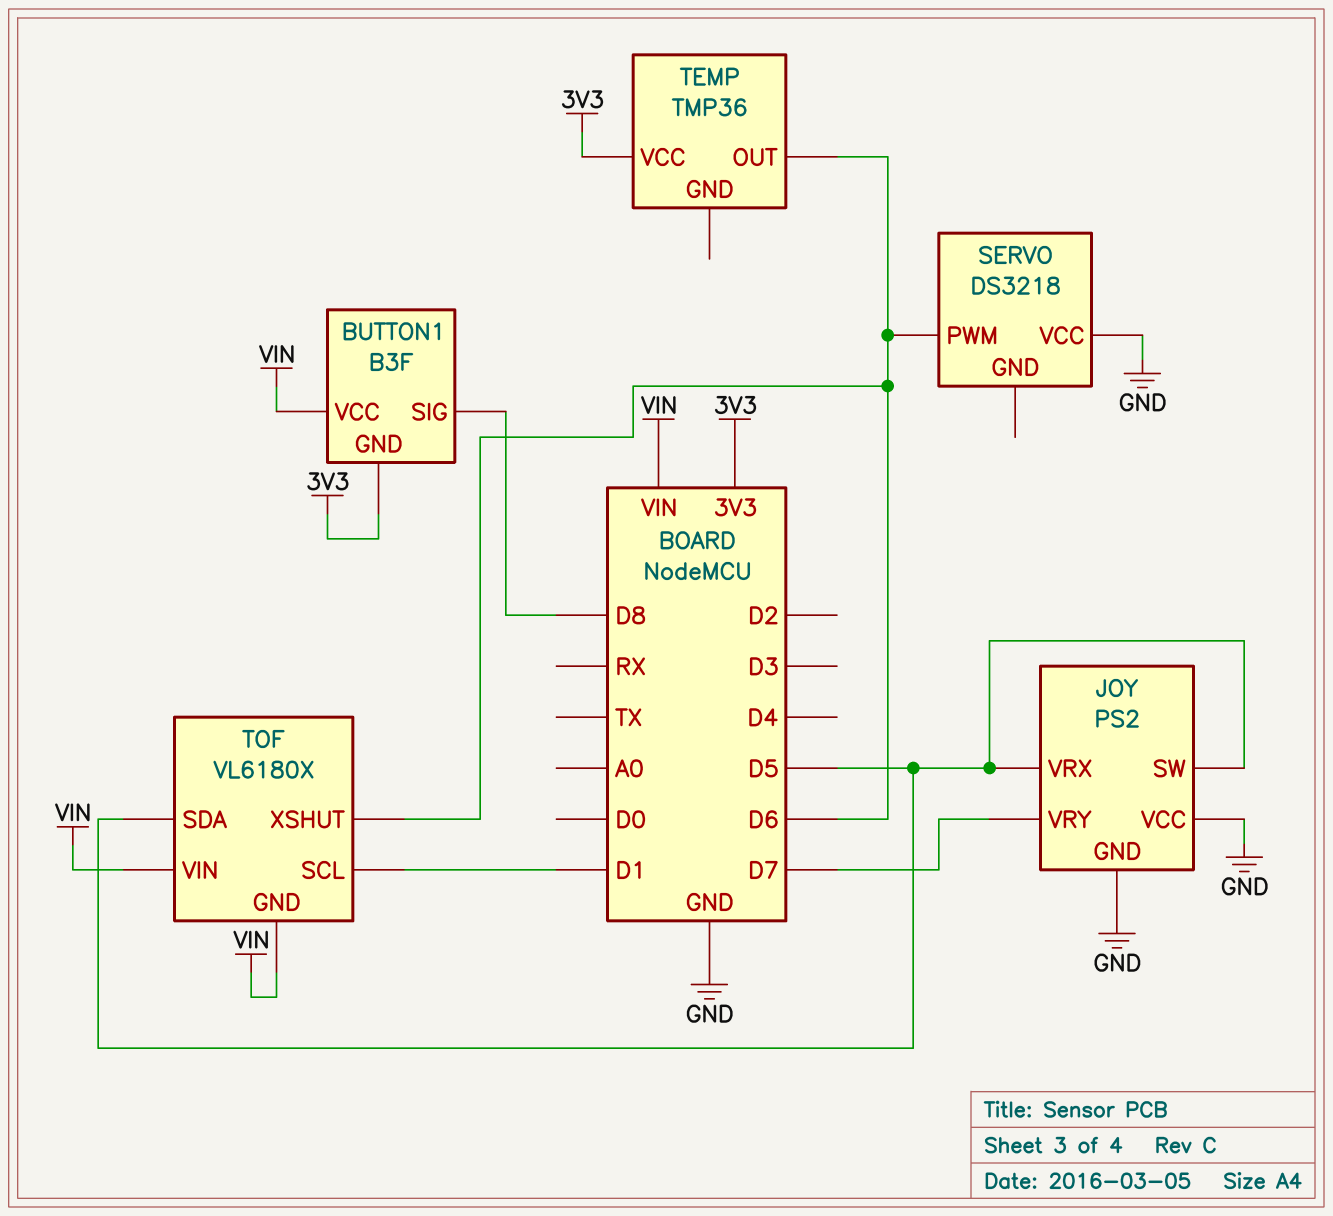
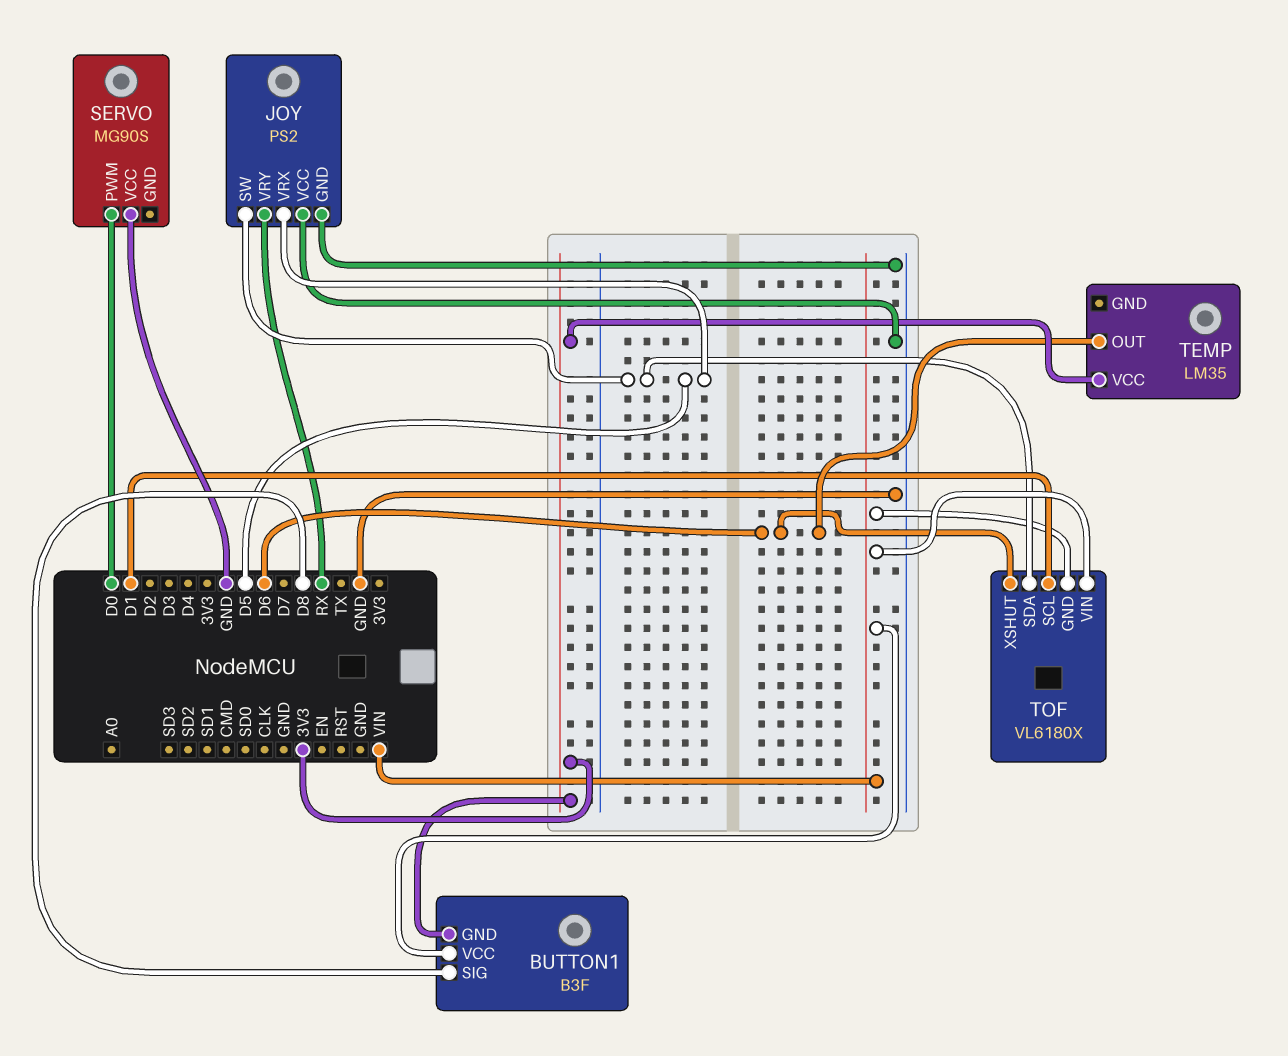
JOY pin VRY: D7 -> RX
SERVO: DS3218 -> MG90S
SERVO pin PWM: D6 -> D0
TEMP: TMP36 -> LM35

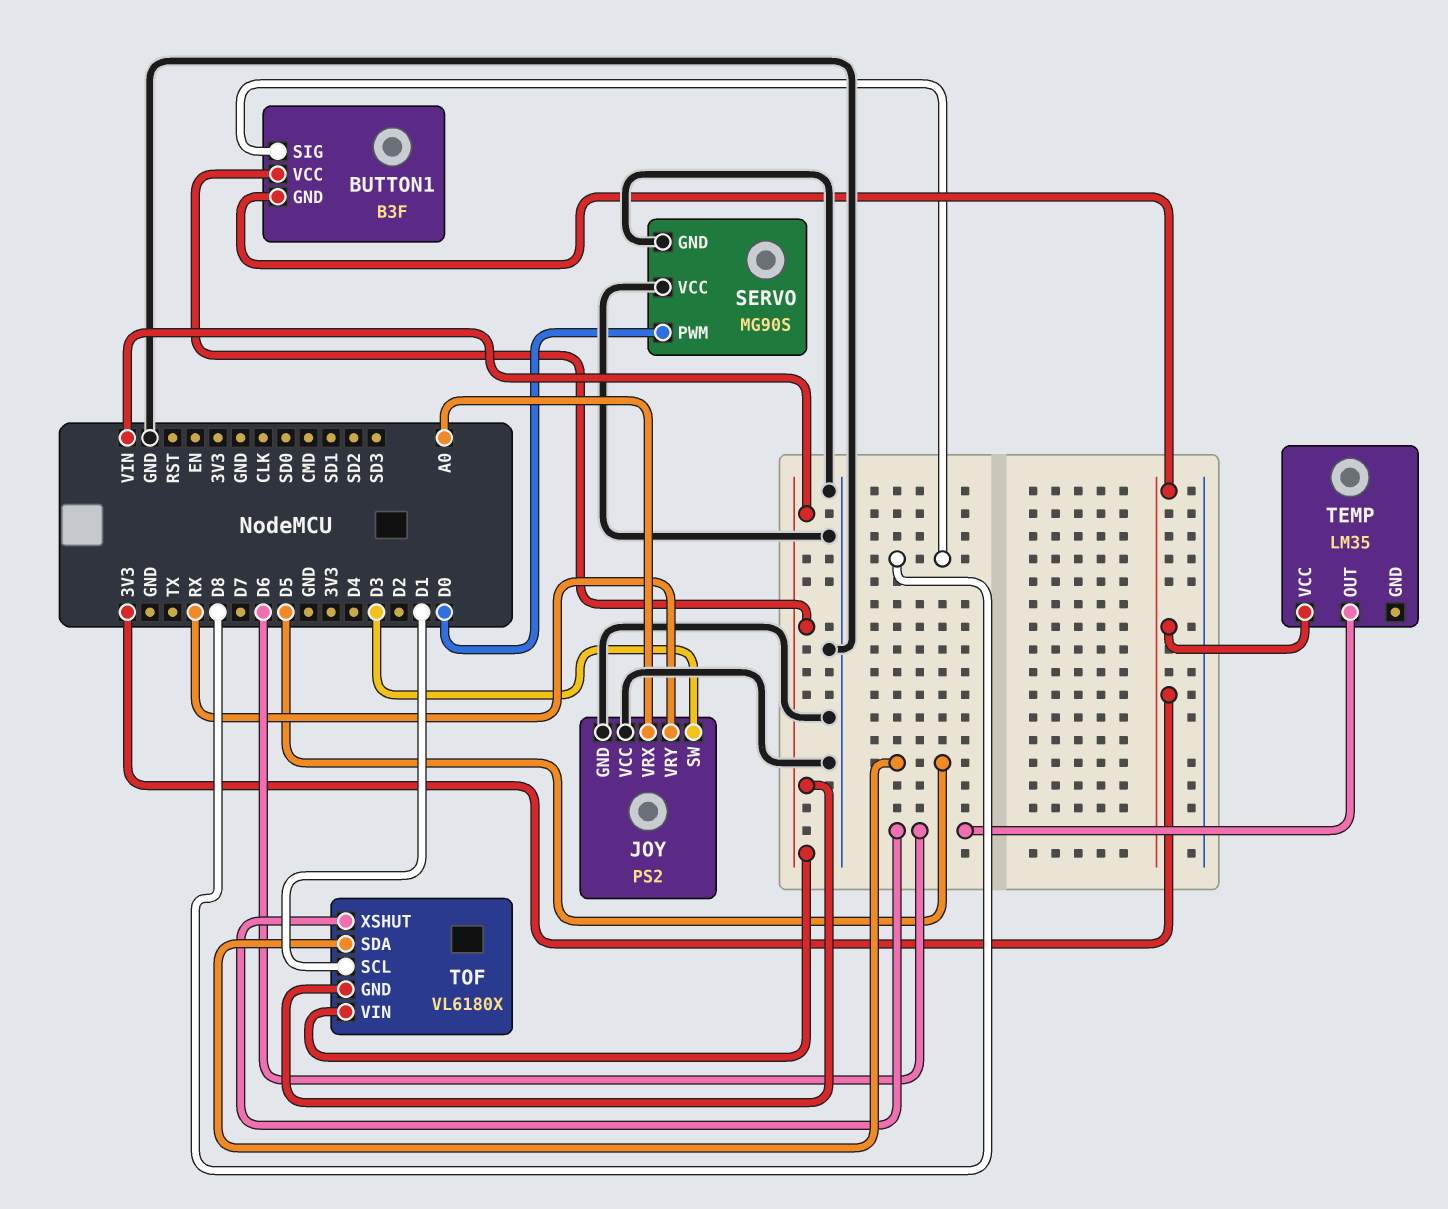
JOY pin SW: D5 -> D3
JOY pin VRX: D5 -> A0
SERVO pin GND: none -> GND

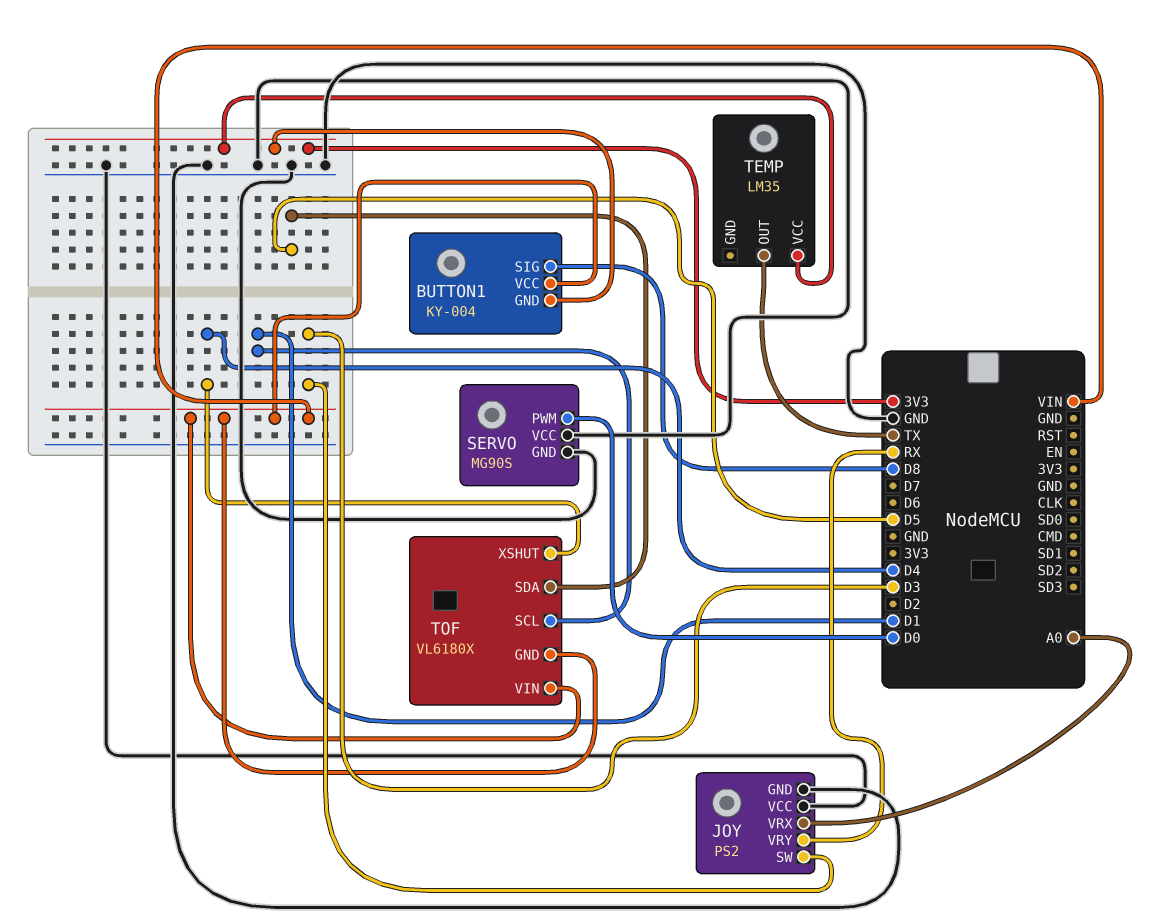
BUTTON1: B3F -> KY-004
TEMP pin OUT: D6 -> TX
TOF pin XSHUT: D6 -> D4

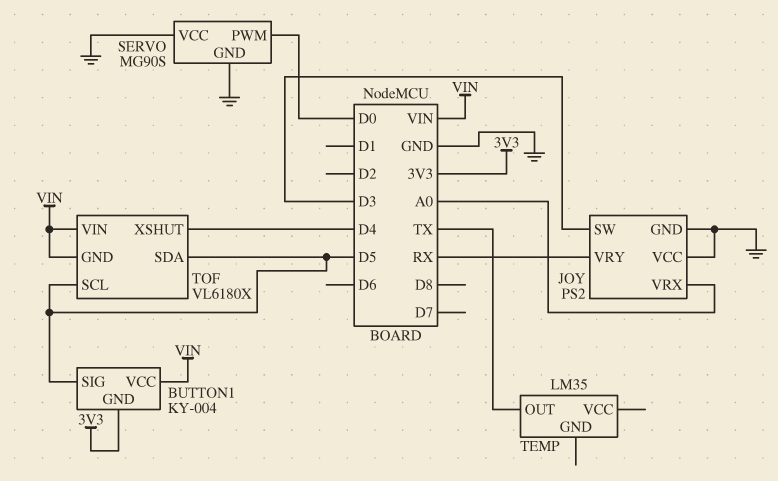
BUTTON1 pin SIG: D8 -> D5
TEMP pin VCC: 3V3 -> none
TOF pin SCL: D1 -> D5

